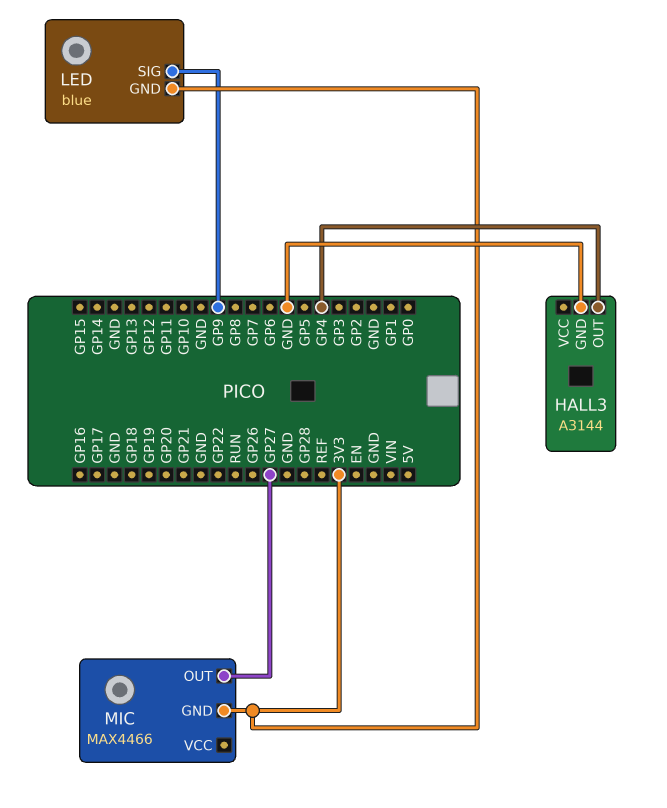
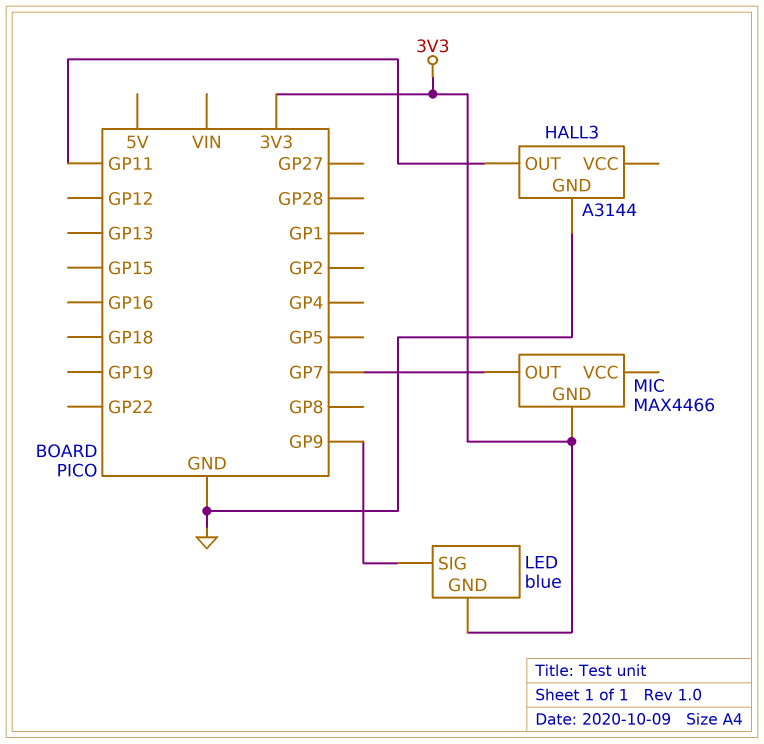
HALL3 pin OUT: GP4 -> GP11
MIC pin OUT: GP27 -> GP7

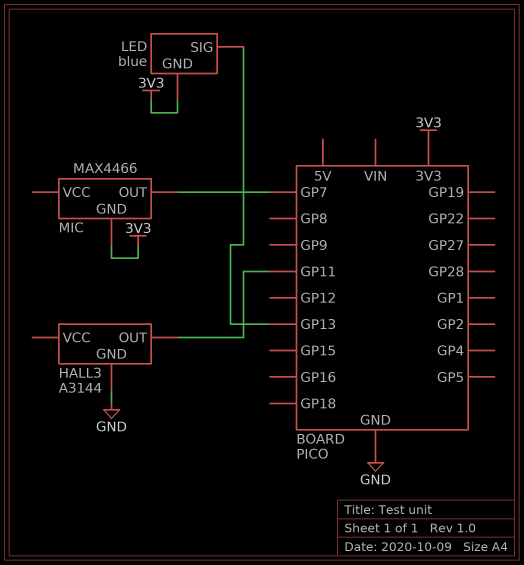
LED pin SIG: GP9 -> GP13

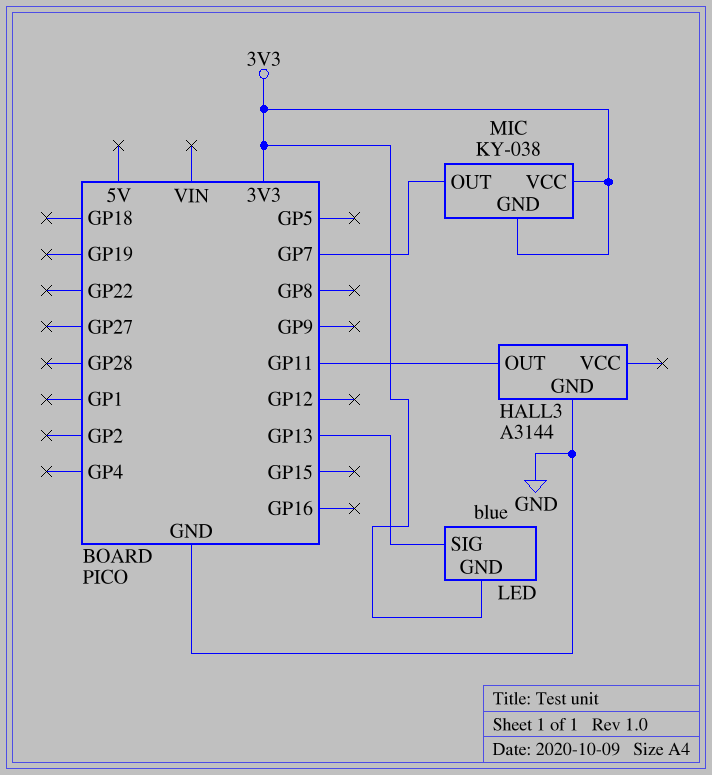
MIC: MAX4466 -> KY-038
MIC pin VCC: none -> 3V3

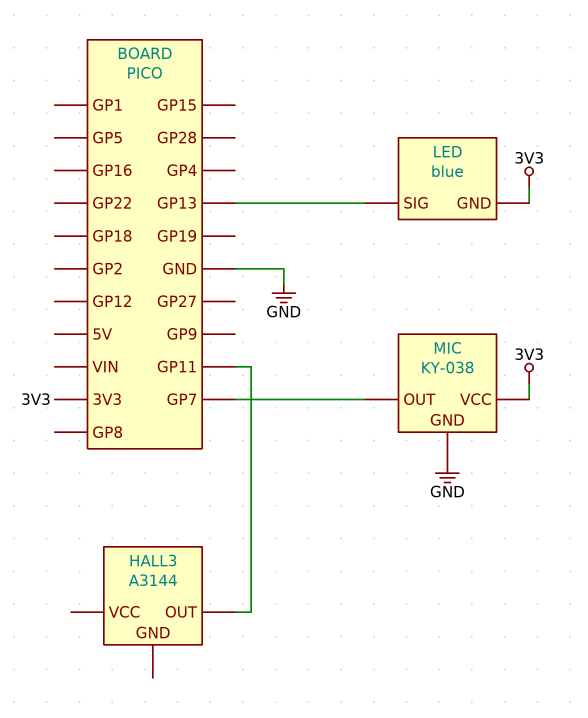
HALL3 pin GND: GND -> none
MIC pin GND: 3V3 -> GND

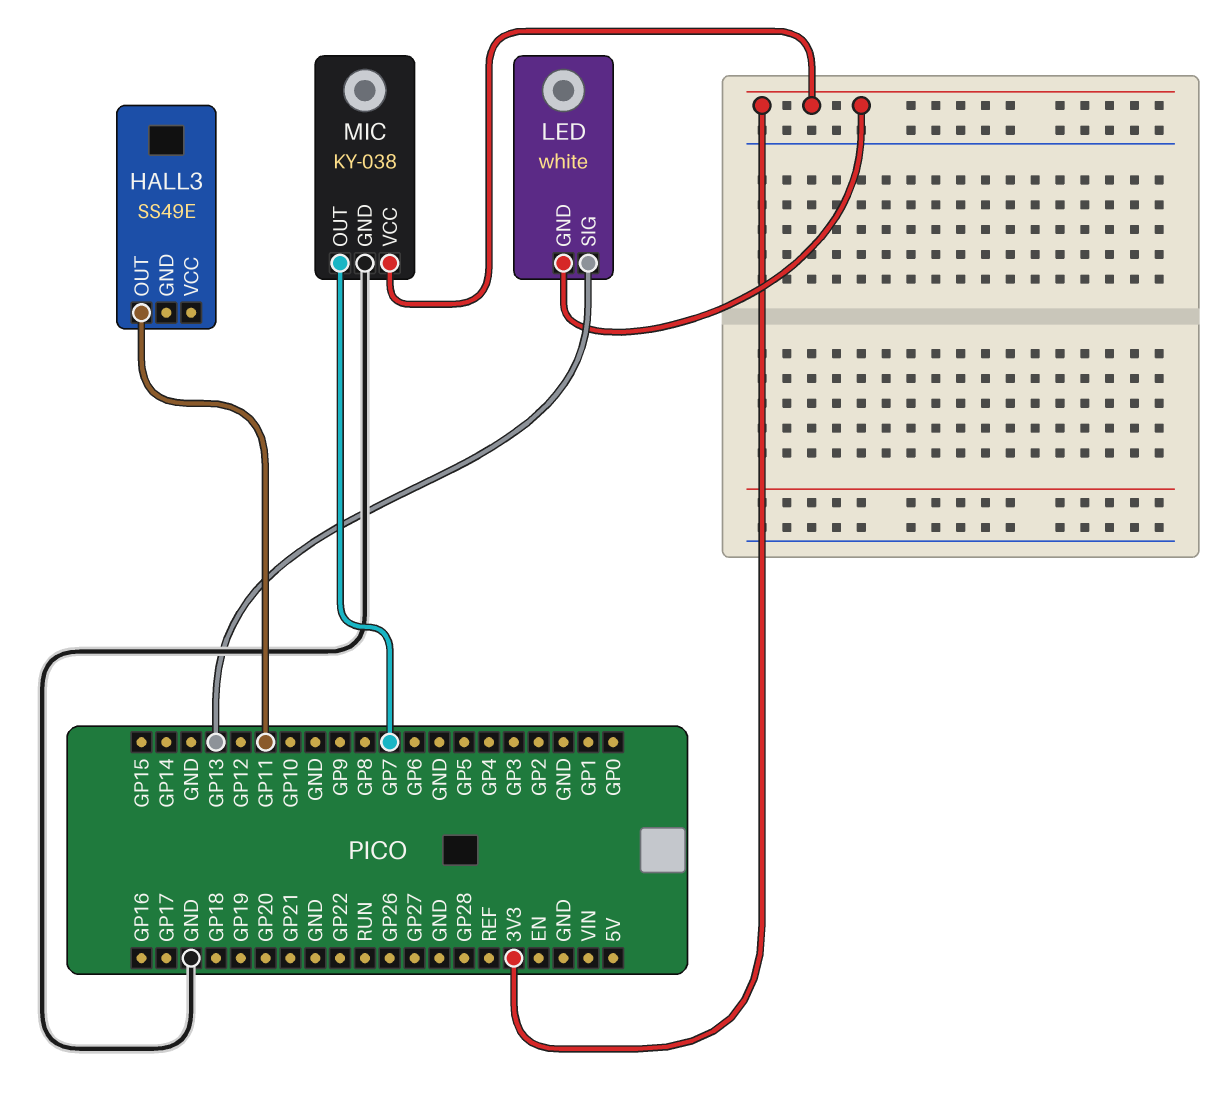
HALL3: A3144 -> SS49E
LED: blue -> white

